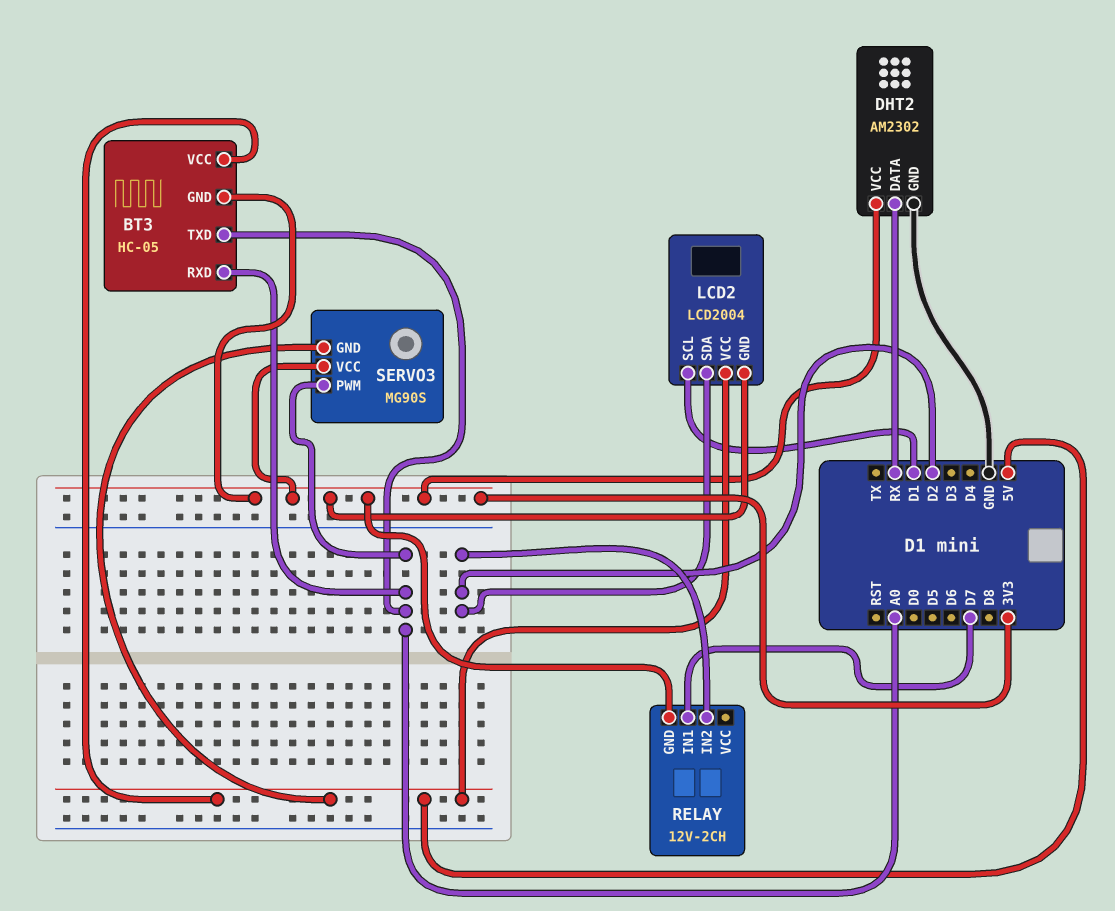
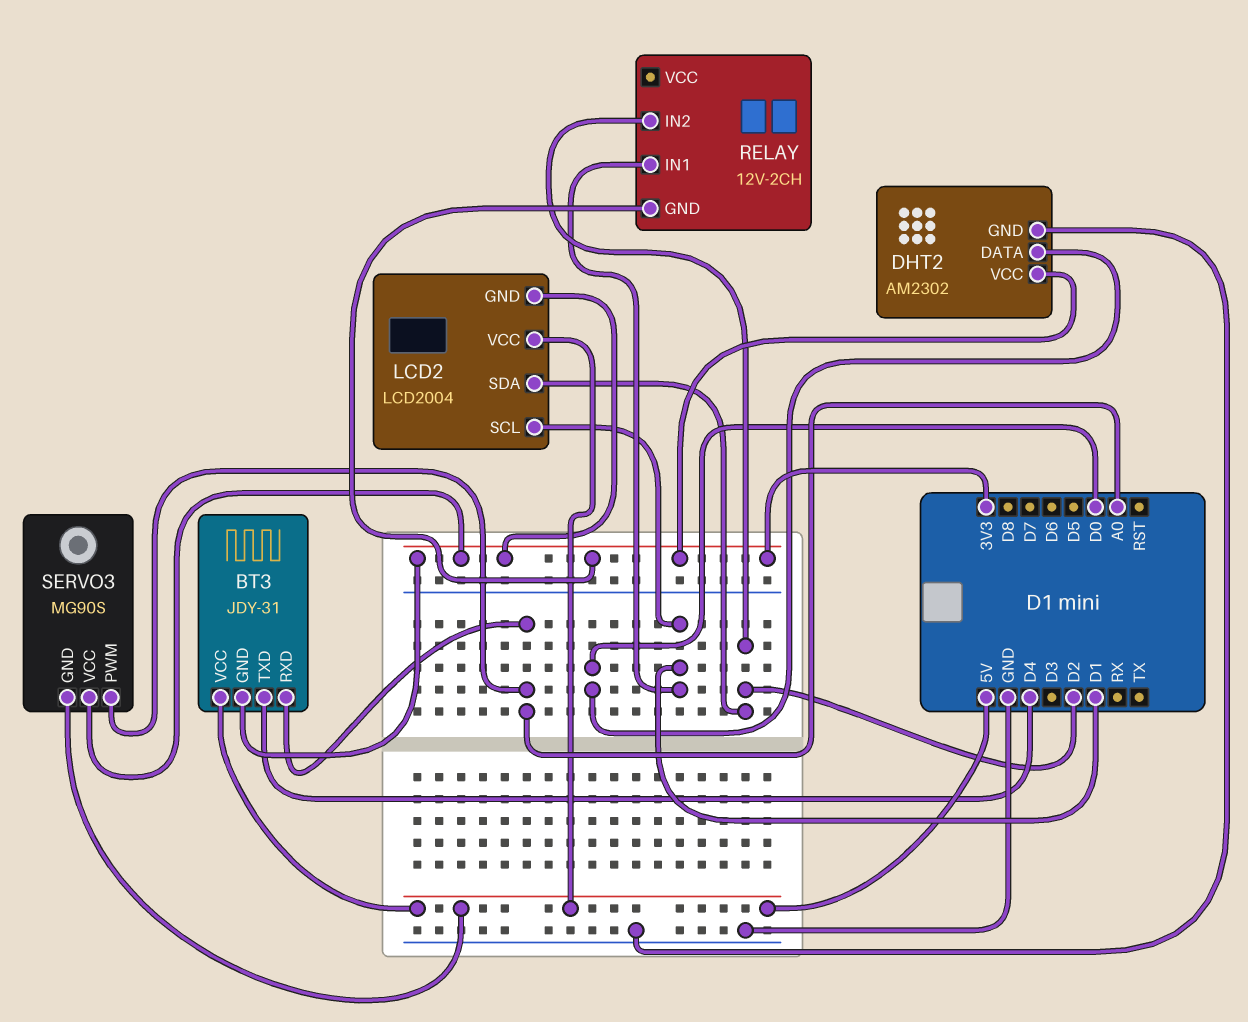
BT3: HC-05 -> JDY-31
BT3 pin TXD: A0 -> D4
DHT2 pin DATA: RX -> D0
RELAY pin IN1: D7 -> D1

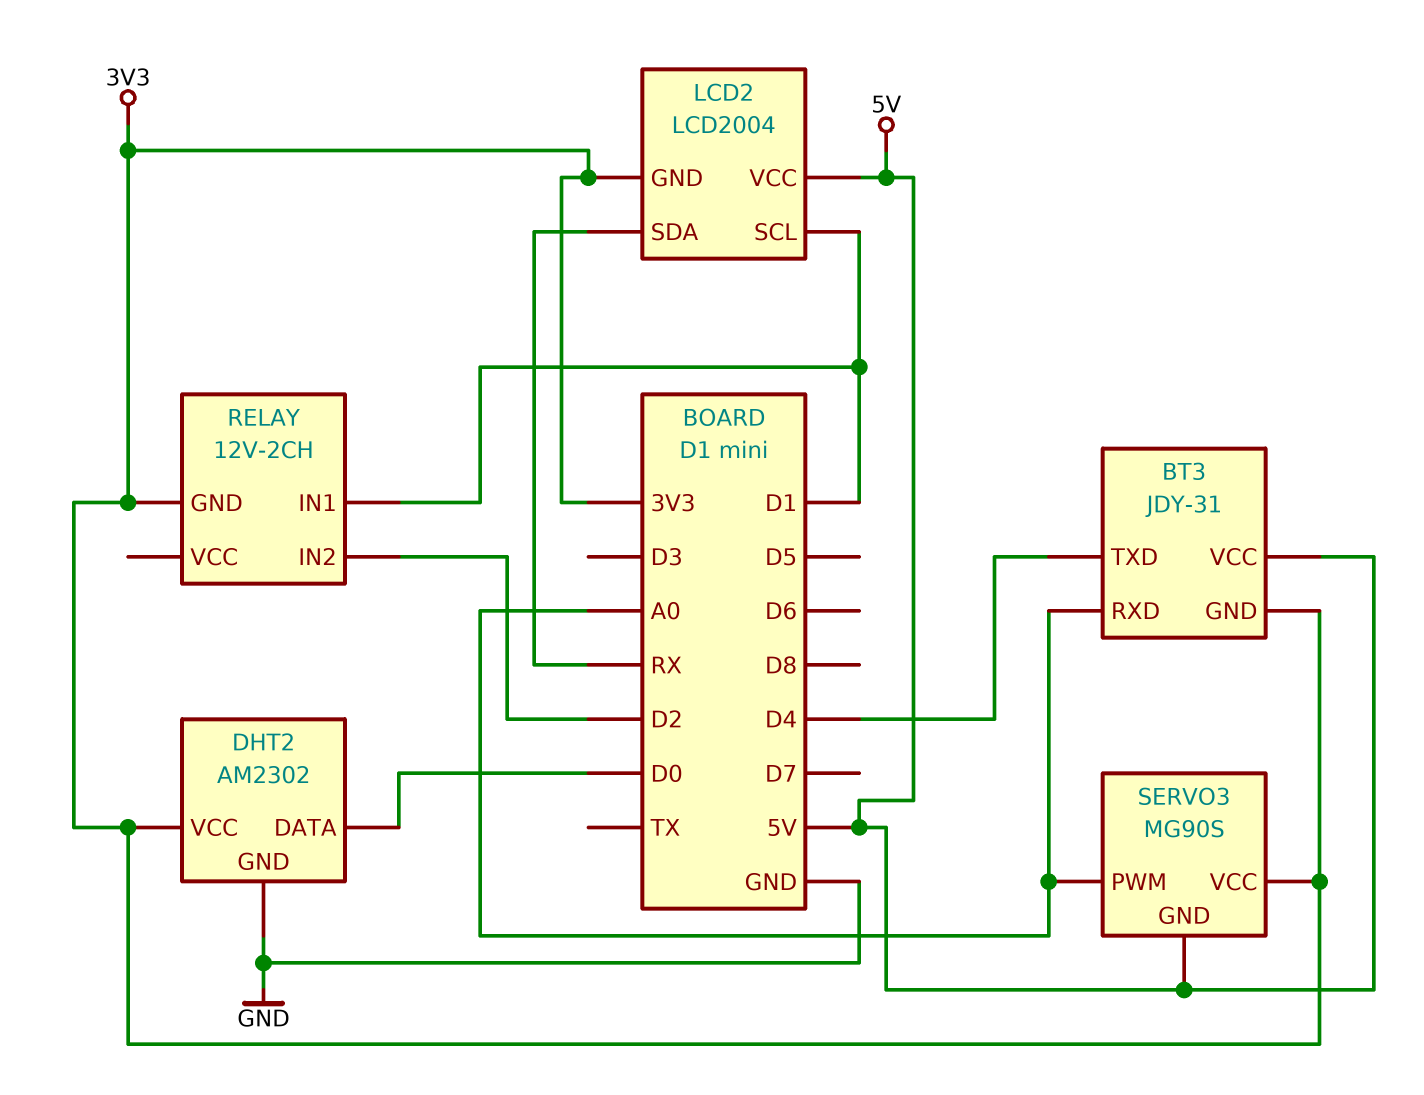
LCD2 pin SDA: D2 -> RX

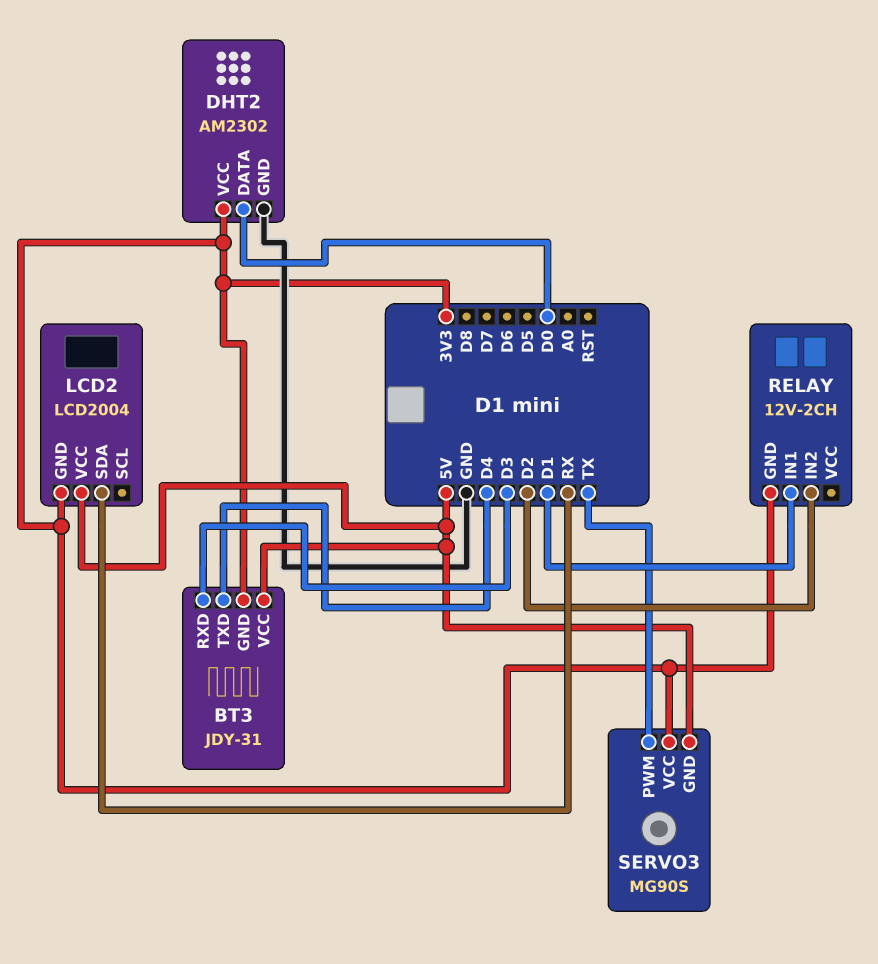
BT3 pin RXD: A0 -> D3
LCD2 pin SCL: D1 -> none
SERVO3 pin PWM: A0 -> TX

